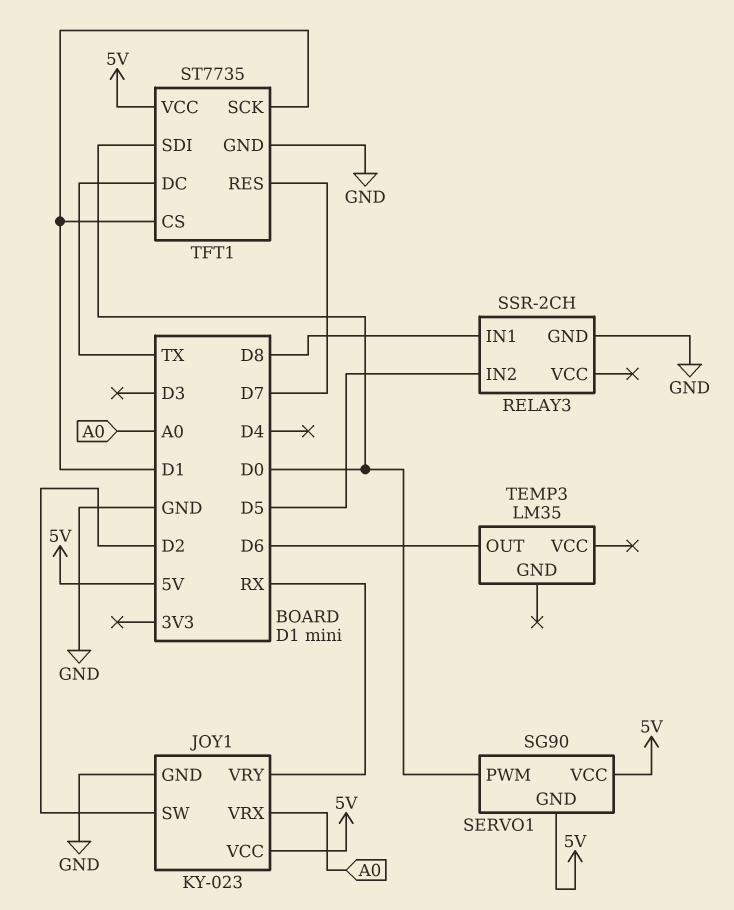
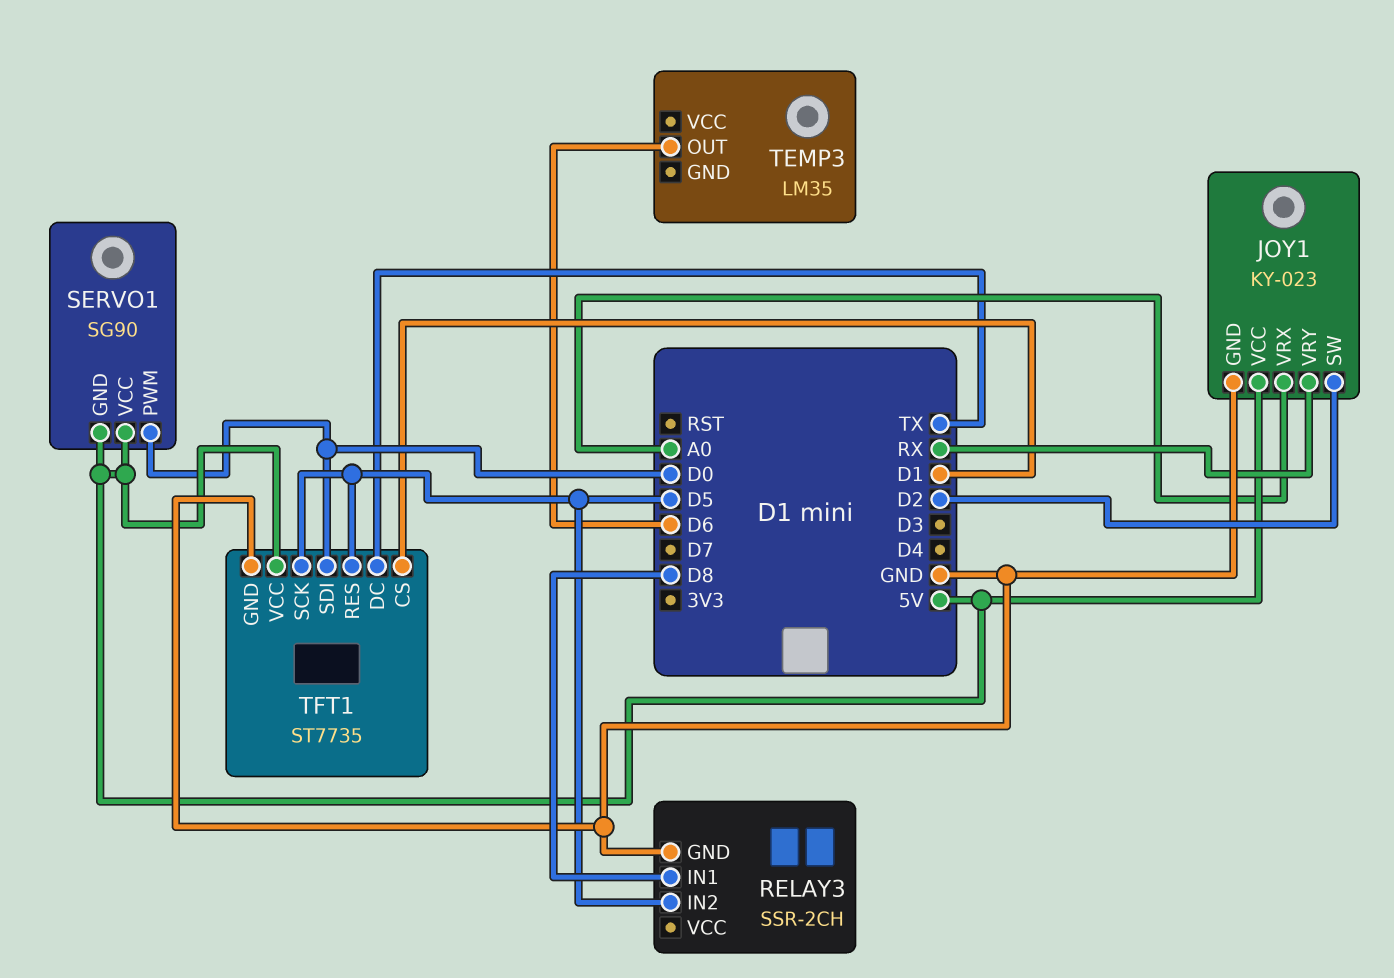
TFT1 pin RES: D7 -> D5
TFT1 pin SCK: D1 -> D5

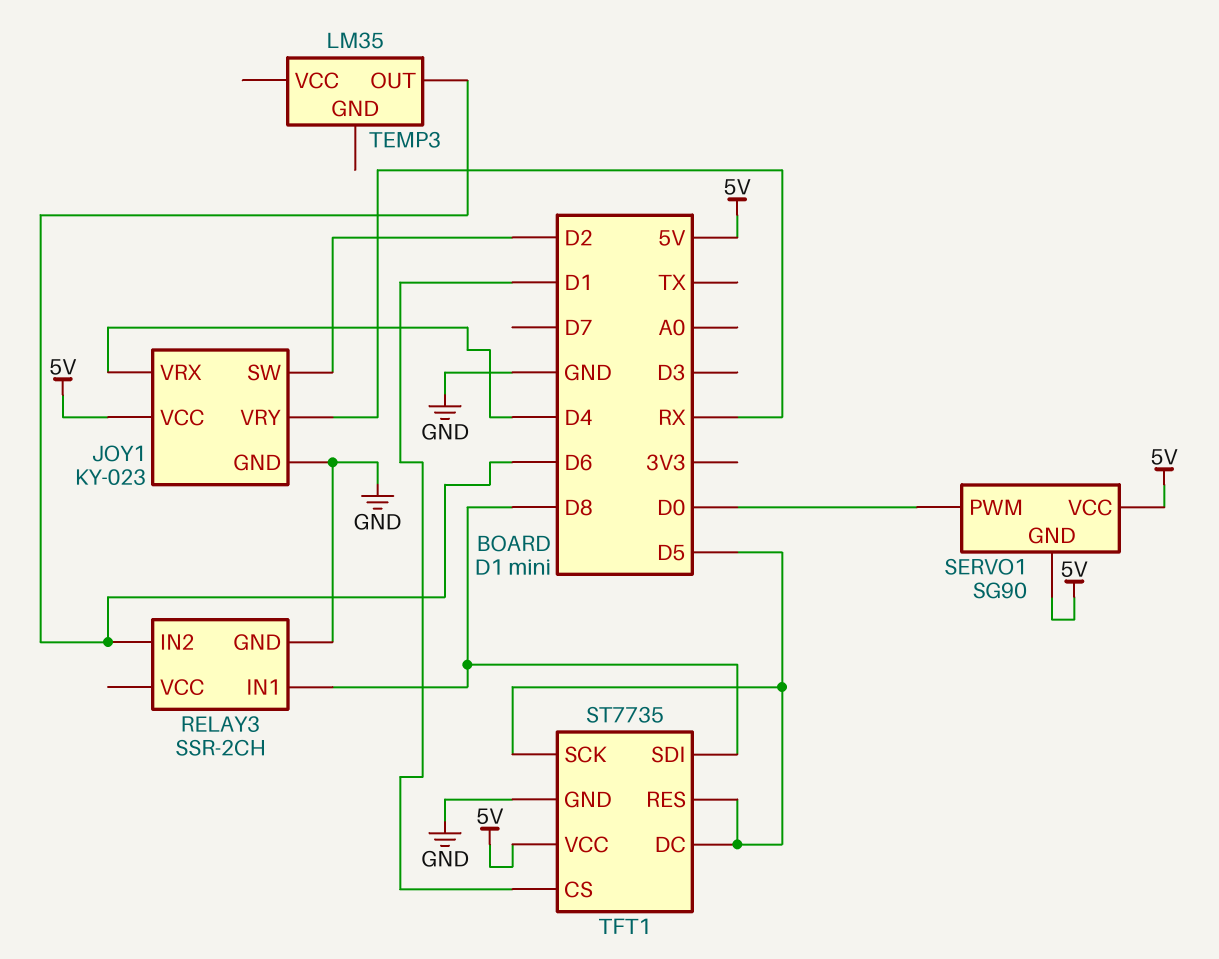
JOY1 pin VRX: A0 -> D4
RELAY3 pin IN2: D5 -> D6
TFT1 pin DC: TX -> D5
TFT1 pin SDI: D0 -> D8

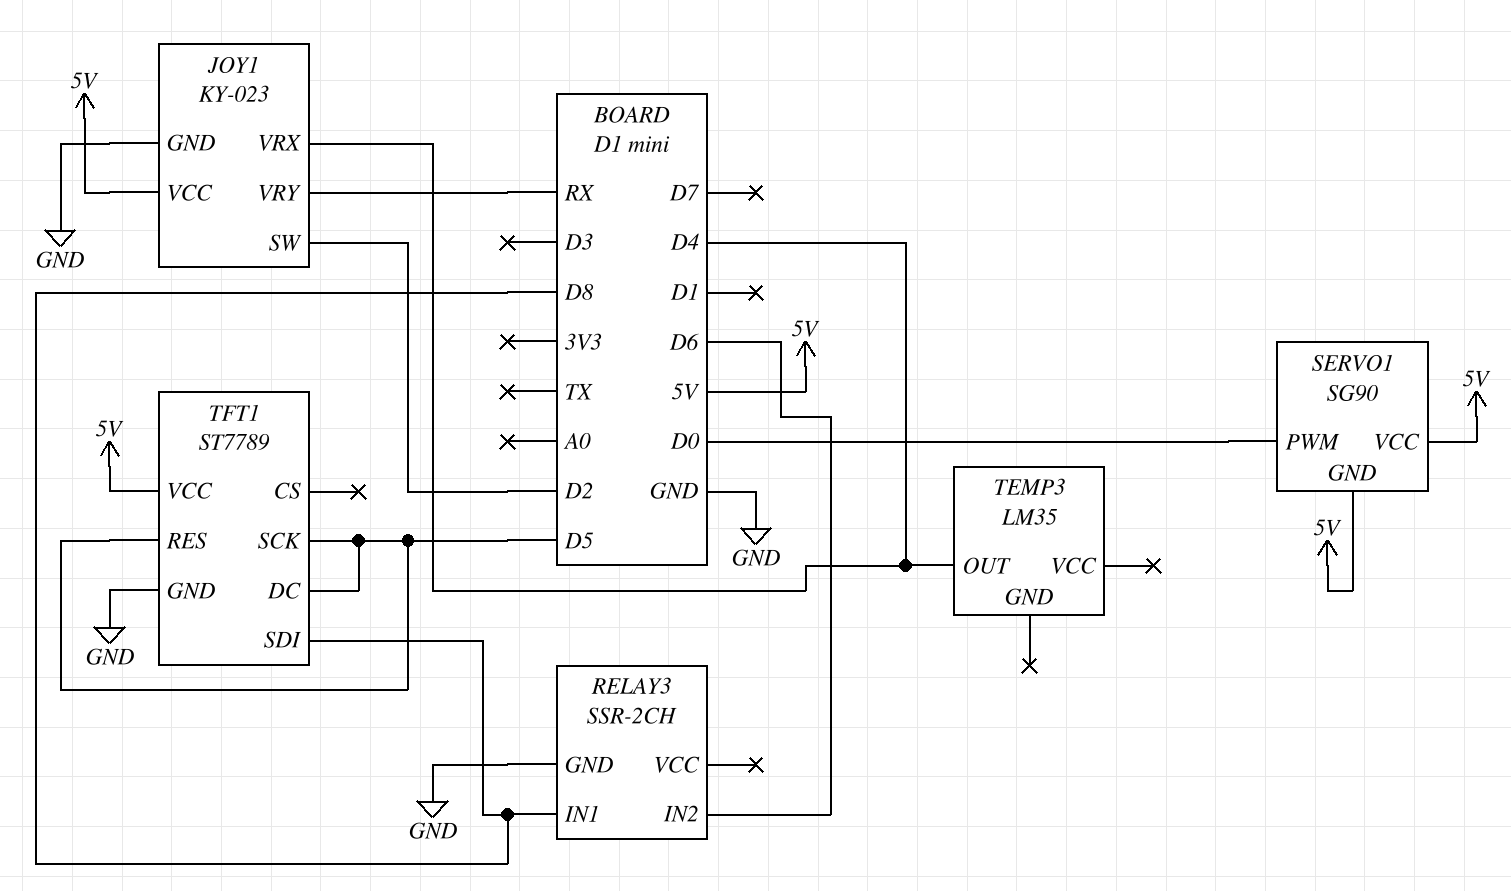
TEMP3 pin OUT: D6 -> D4
TFT1: ST7735 -> ST7789
TFT1 pin CS: D1 -> none

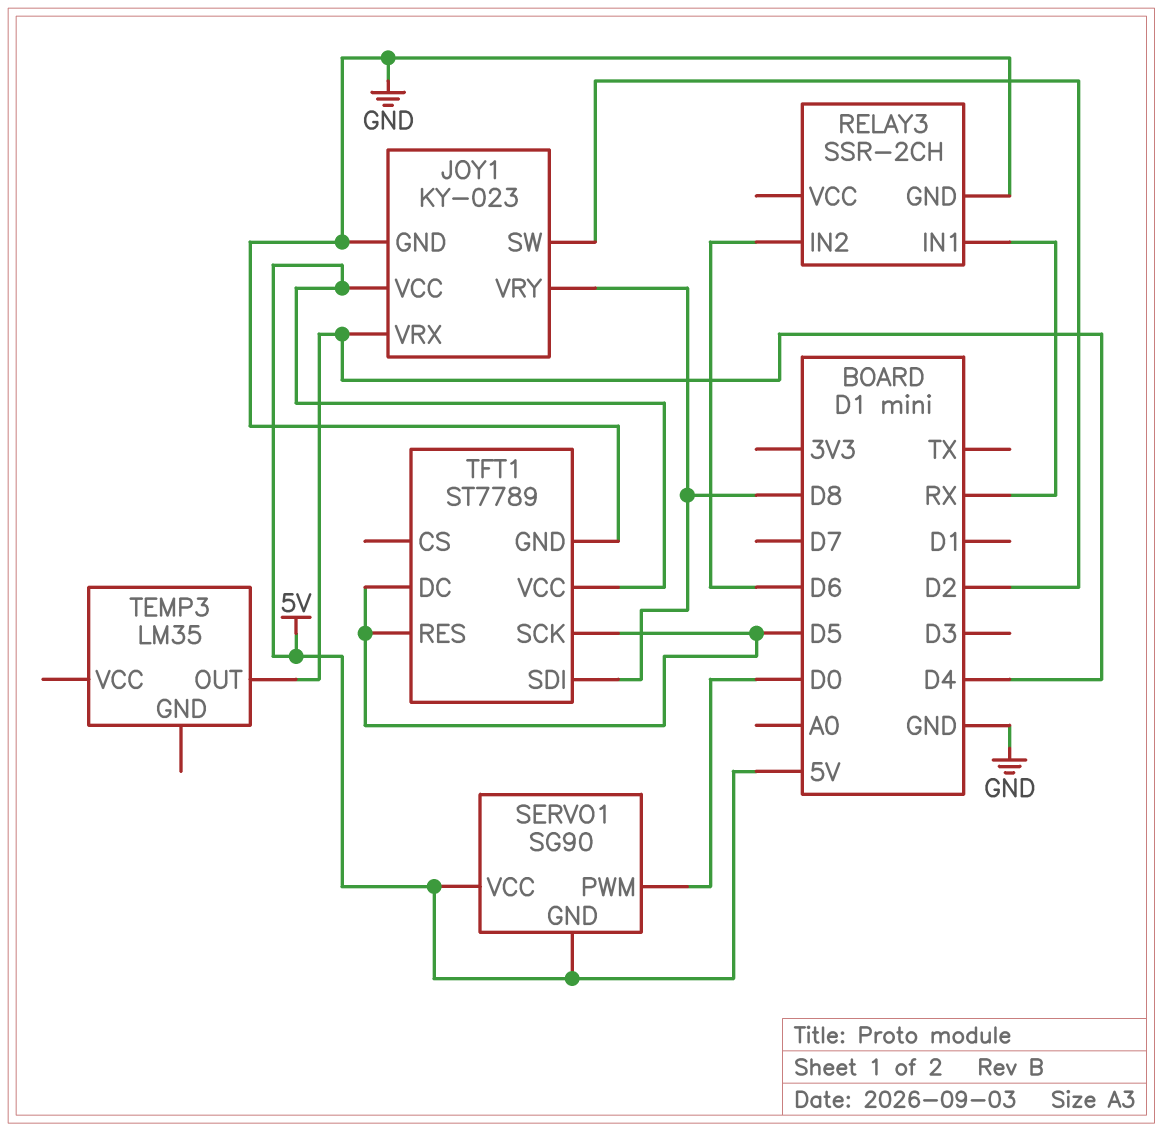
JOY1 pin VRY: RX -> D8
RELAY3 pin IN1: D8 -> RX

